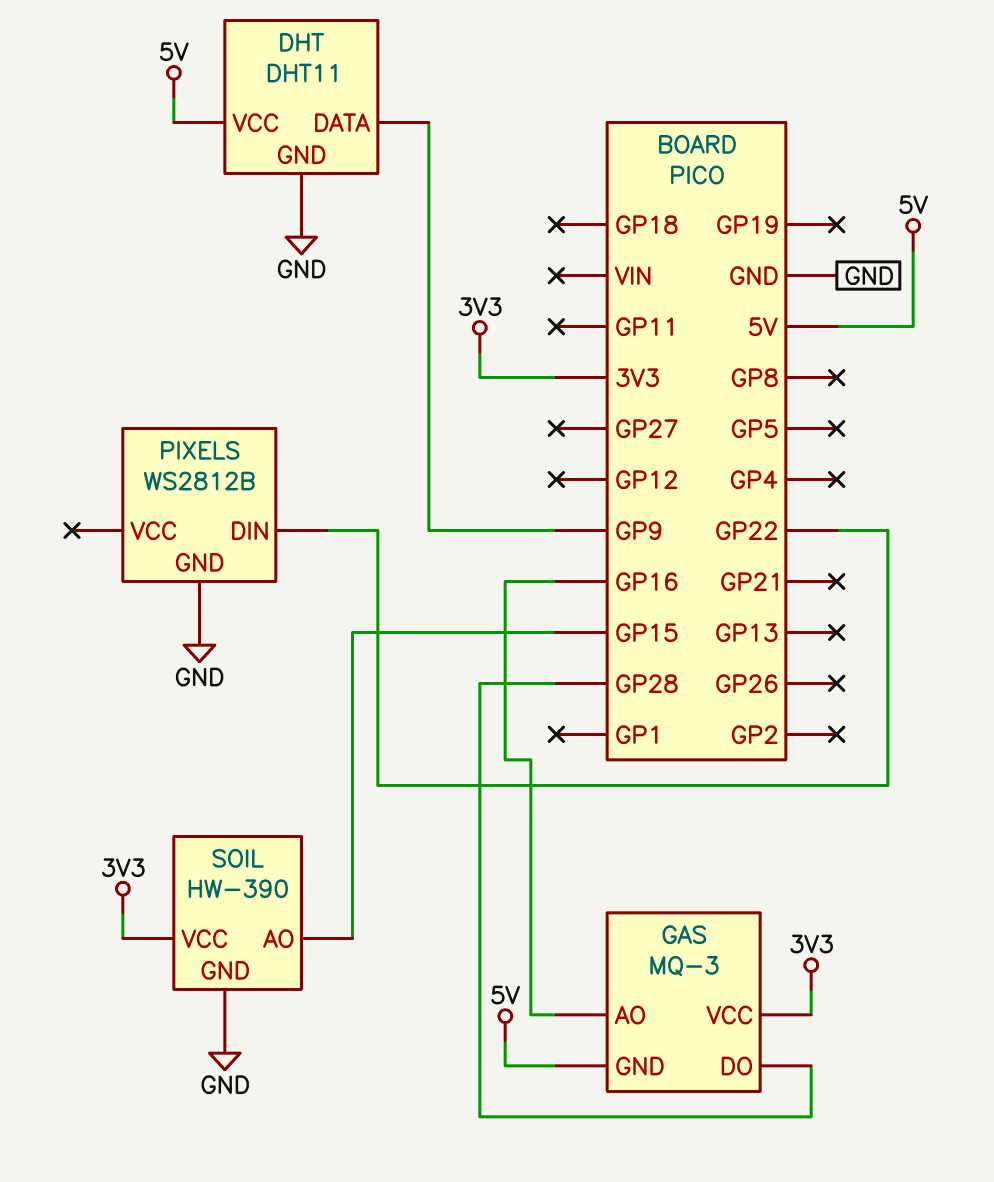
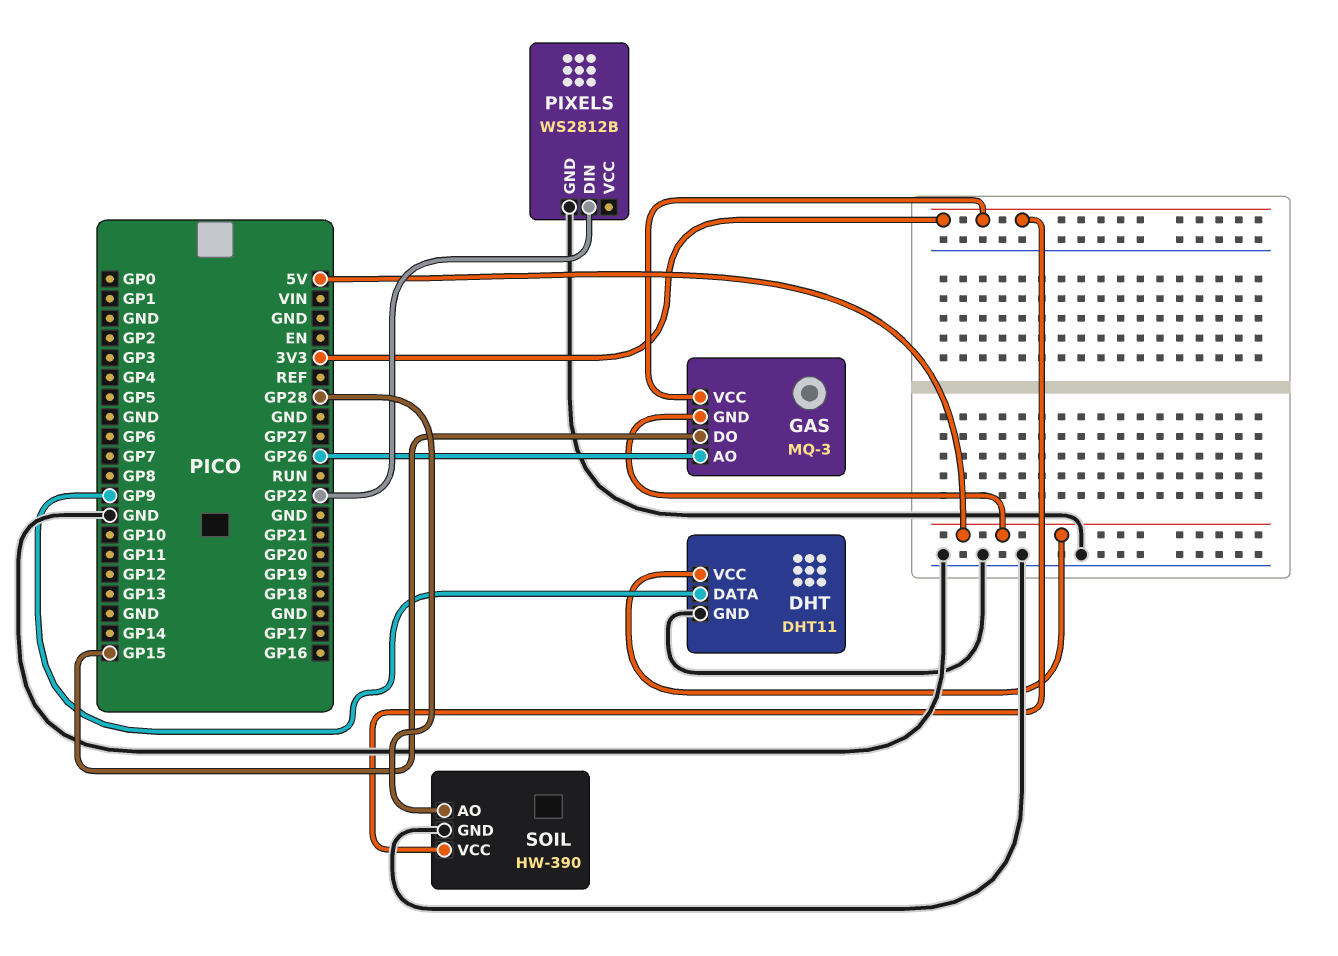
GAS pin AO: GP16 -> GP26
GAS pin DO: GP28 -> GP15
SOIL pin AO: GP15 -> GP28

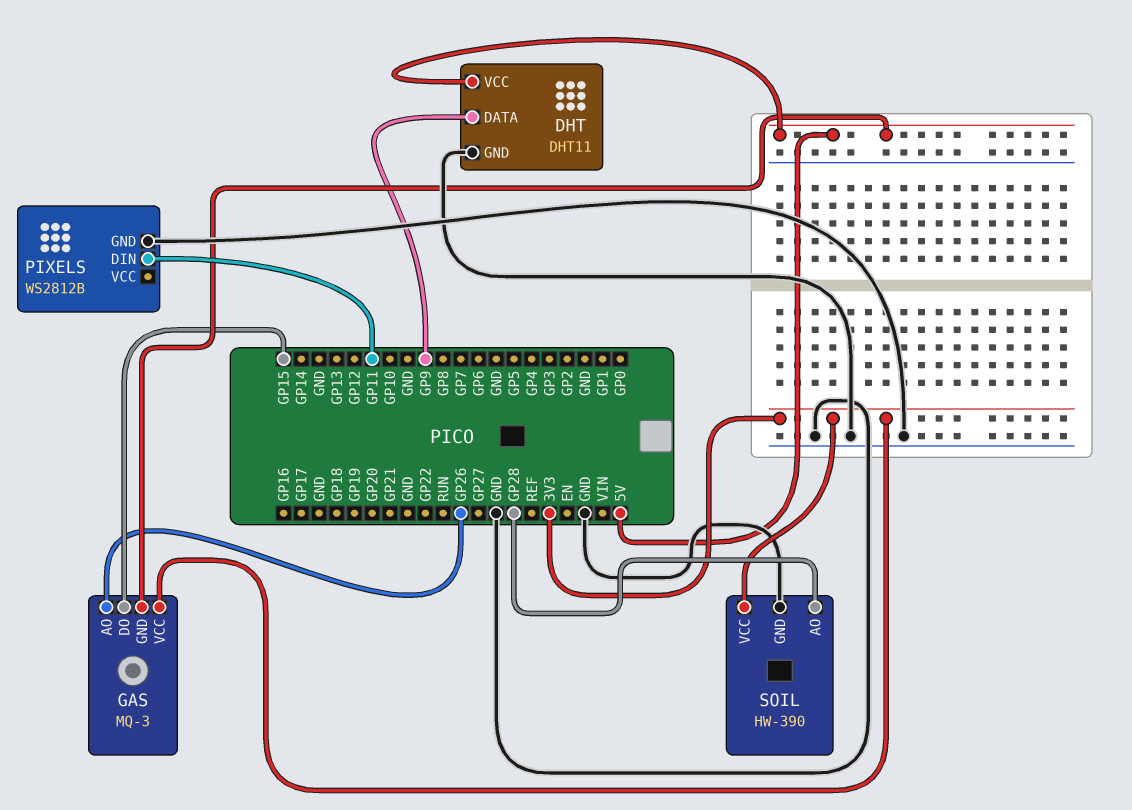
PIXELS pin DIN: GP22 -> GP11

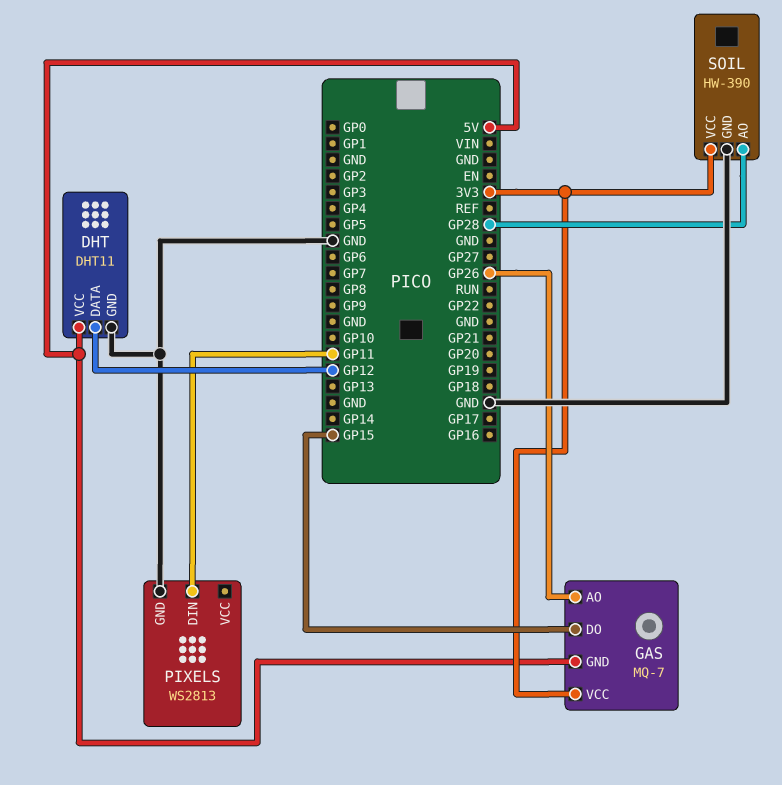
DHT pin DATA: GP9 -> GP12
GAS: MQ-3 -> MQ-7
PIXELS: WS2812B -> WS2813

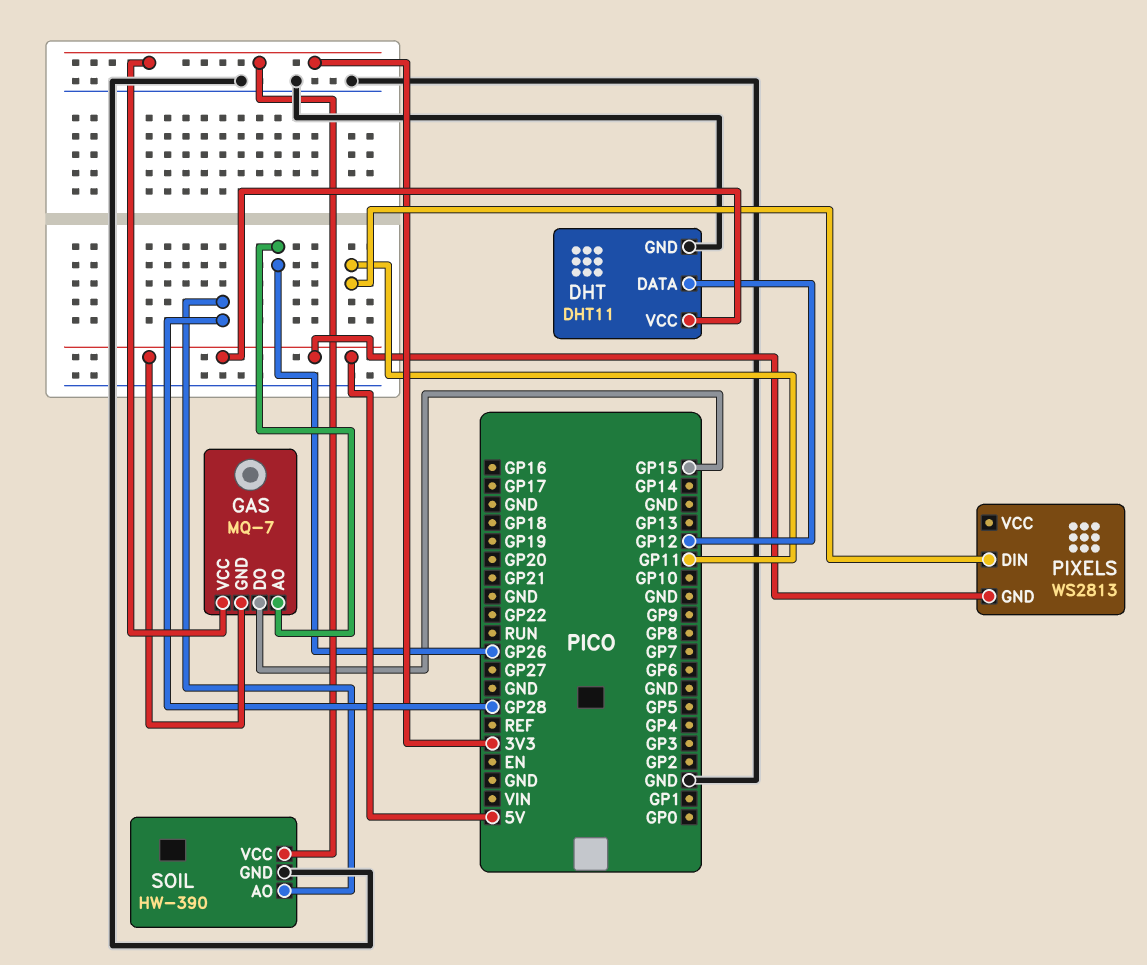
PIXELS pin GND: GND -> 5V

